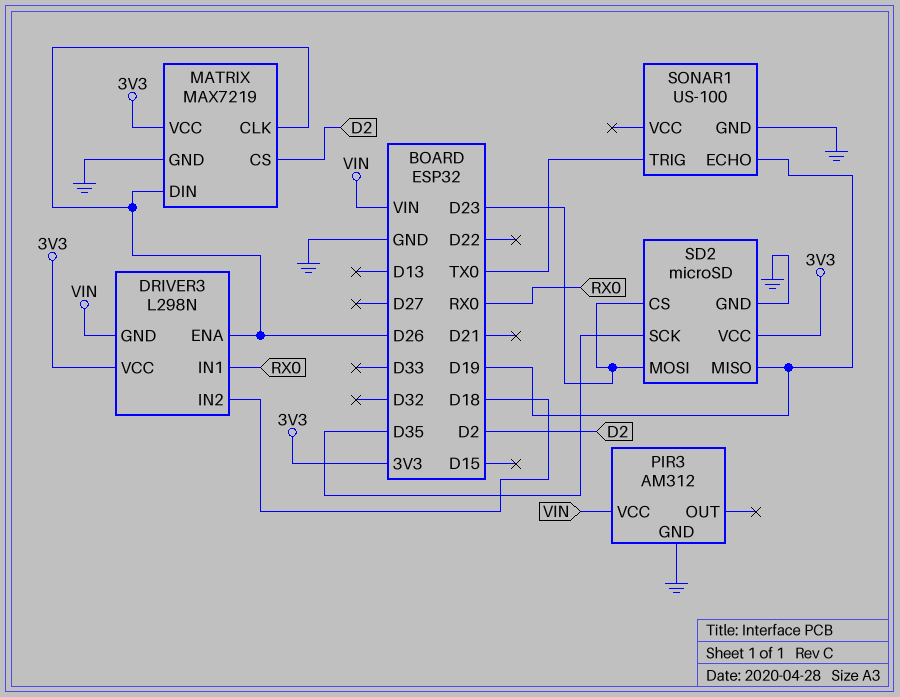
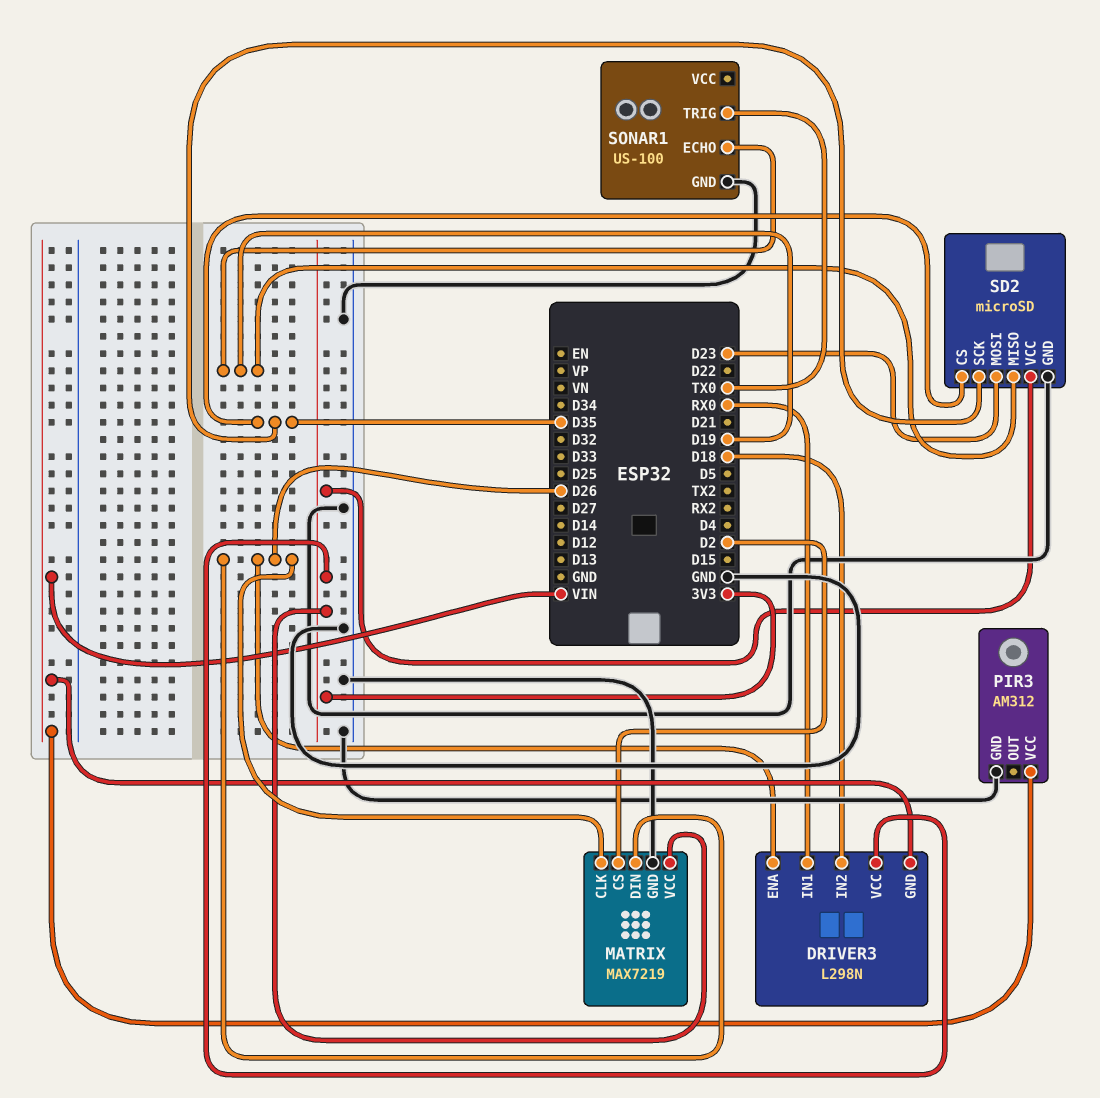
SD2 pin CS: D23 -> D35

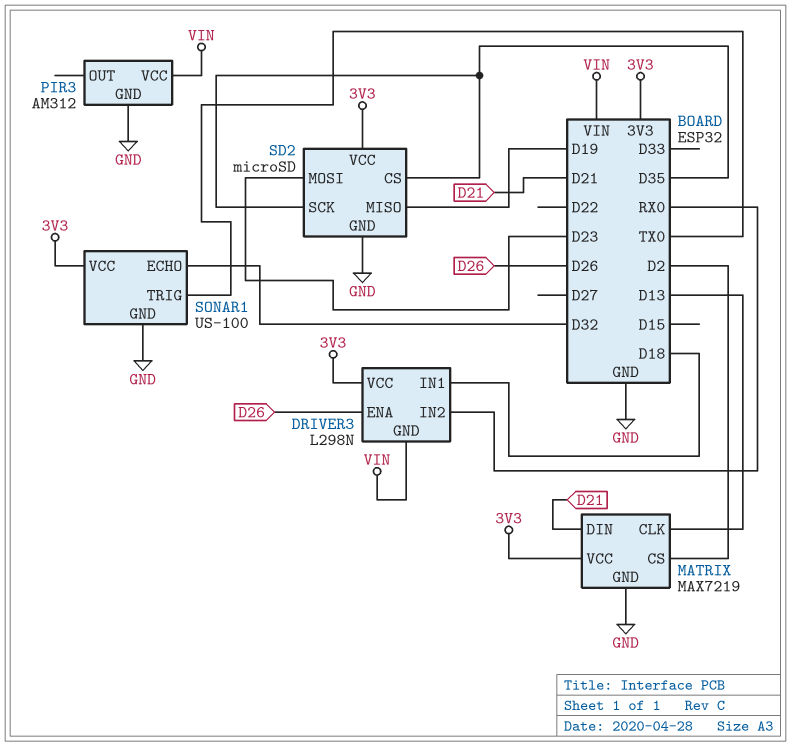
DRIVER3 pin IN1: RX0 -> D18
DRIVER3 pin IN2: D18 -> RX0
MATRIX pin CLK: D26 -> D13
MATRIX pin DIN: D26 -> D21
SONAR1 pin ECHO: D19 -> D32
SONAR1 pin VCC: none -> 3V3

